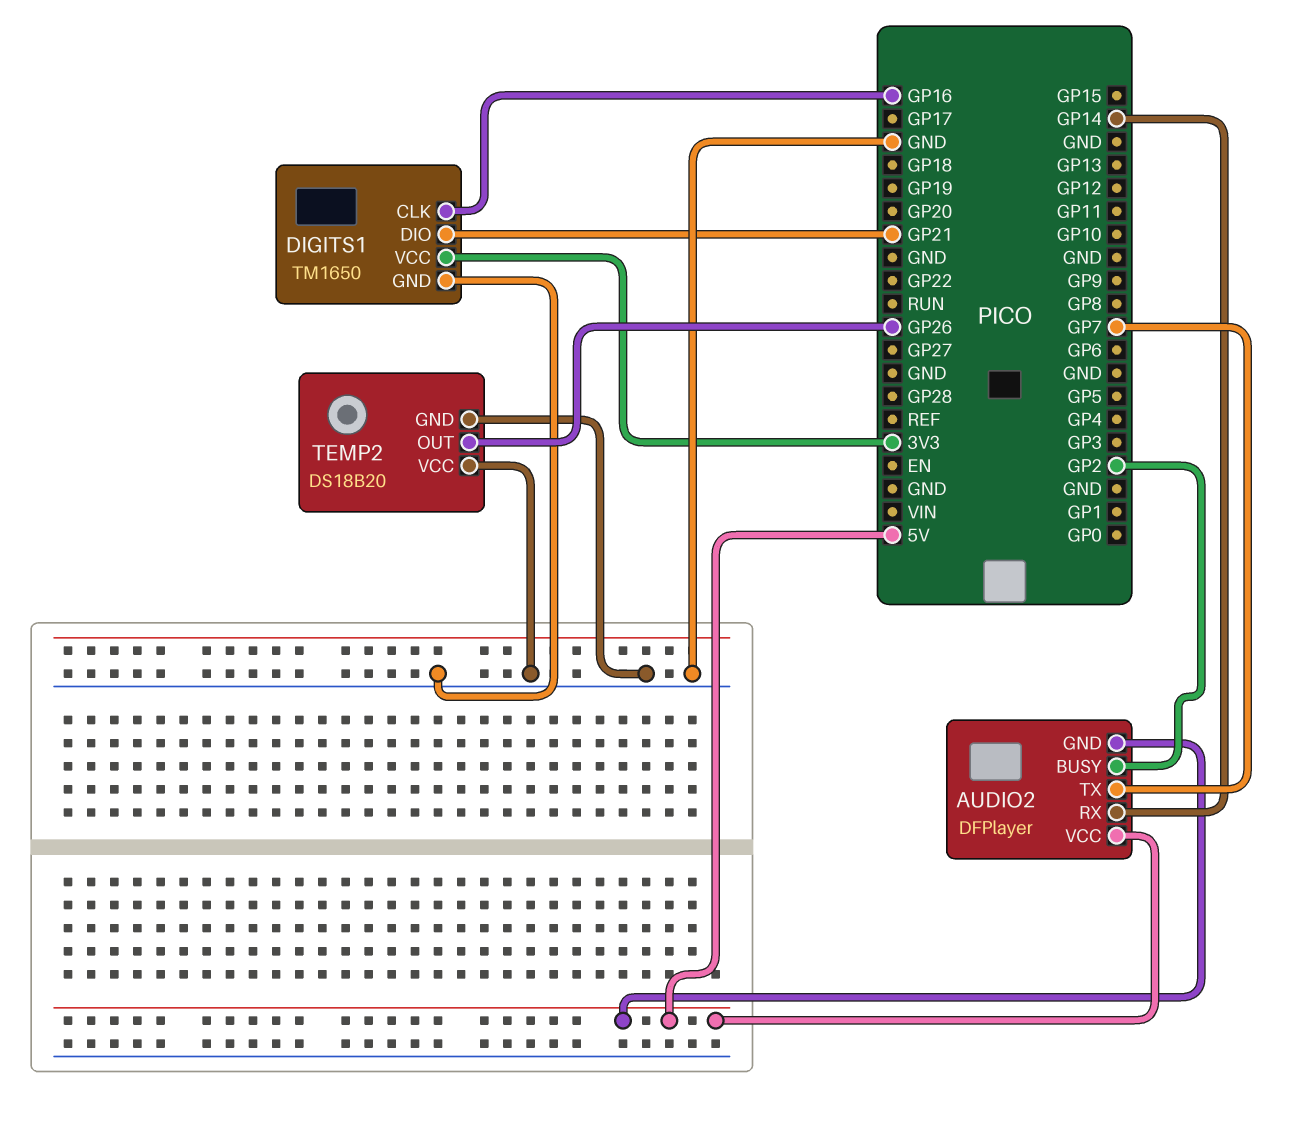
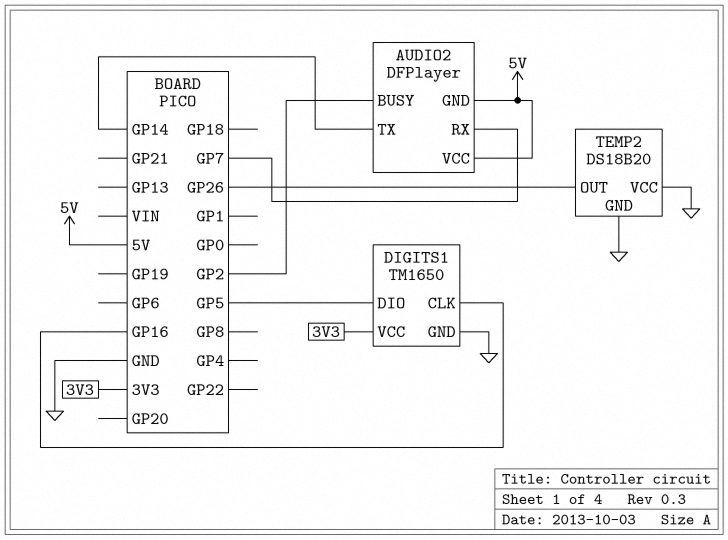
AUDIO2 pin RX: GP14 -> GP7
AUDIO2 pin TX: GP7 -> GP14
DIGITS1 pin DIO: GP21 -> GP5

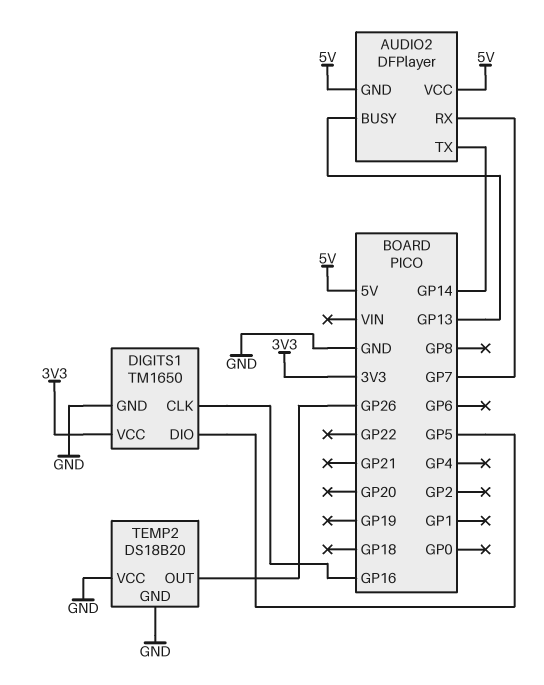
AUDIO2 pin BUSY: GP2 -> GP13

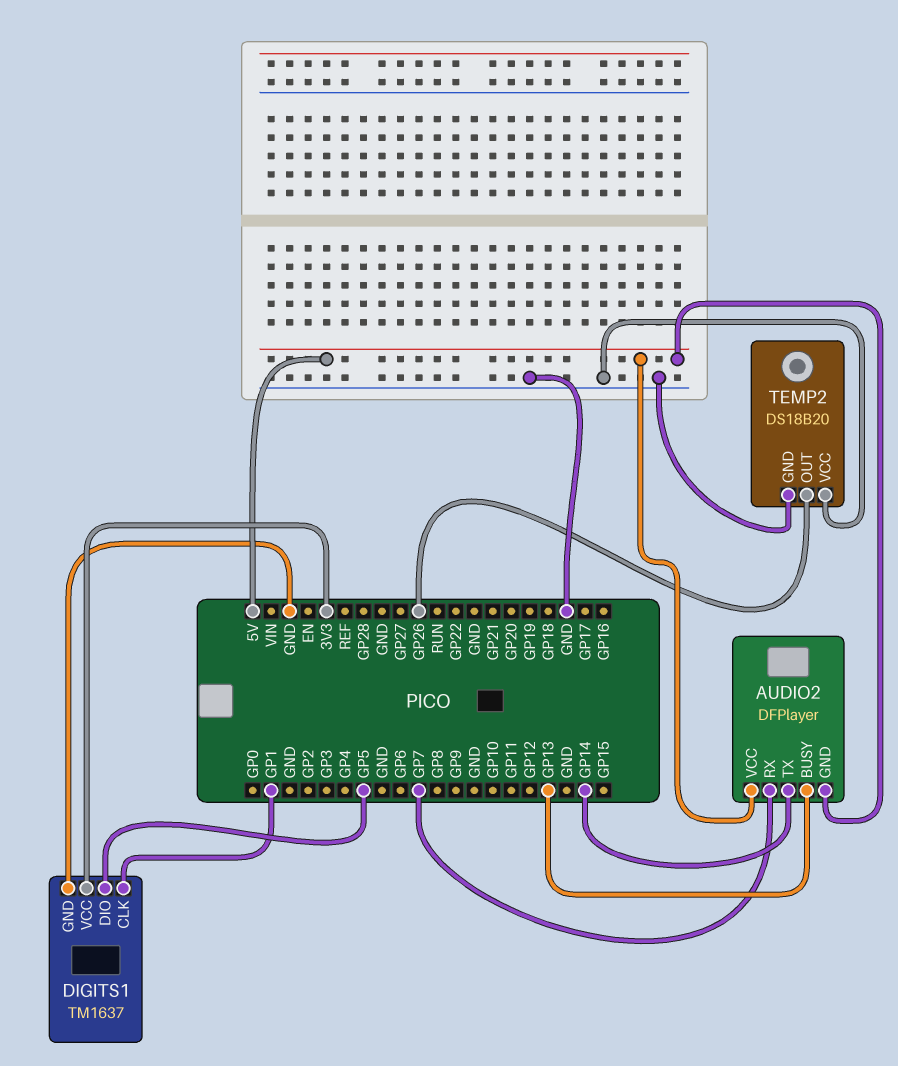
DIGITS1: TM1650 -> TM1637
DIGITS1 pin CLK: GP16 -> GP1

